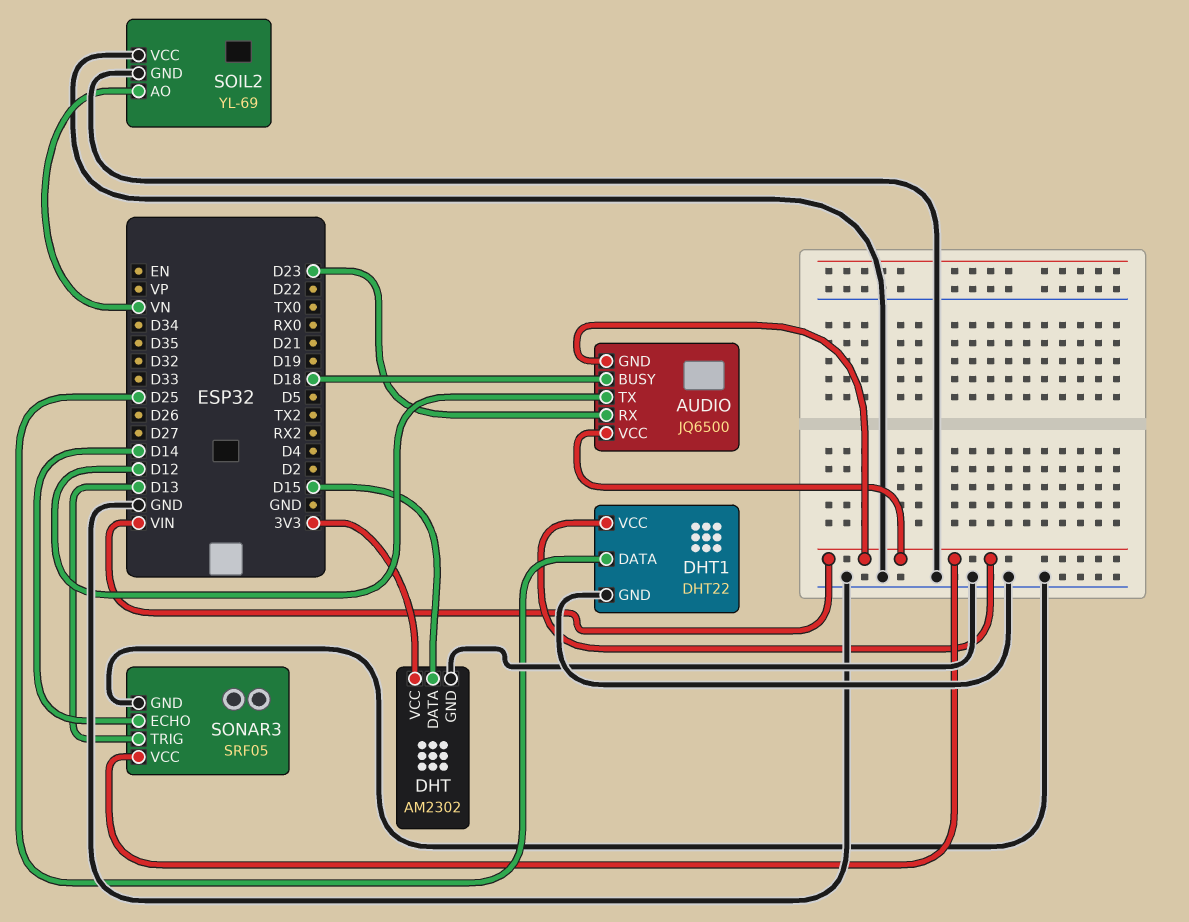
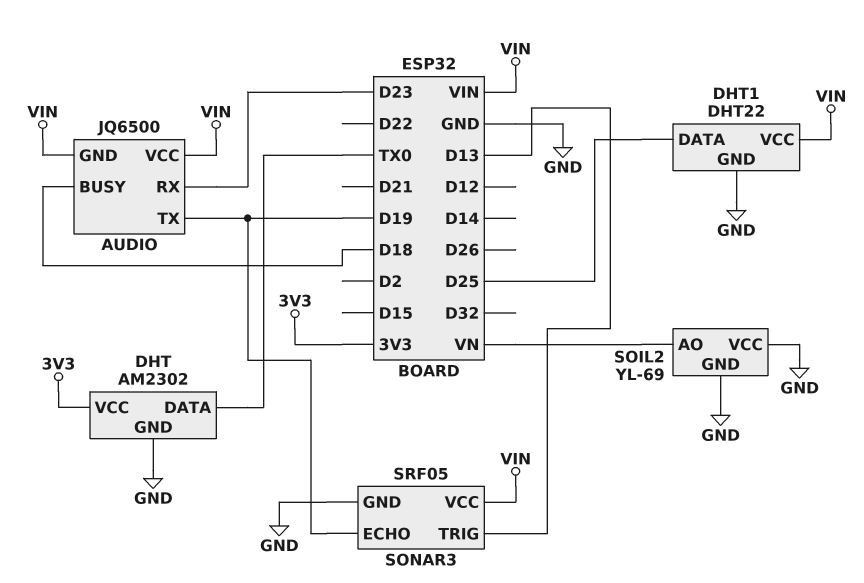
AUDIO pin TX: D12 -> D19
DHT pin DATA: D15 -> TX0
SONAR3 pin ECHO: D14 -> D19

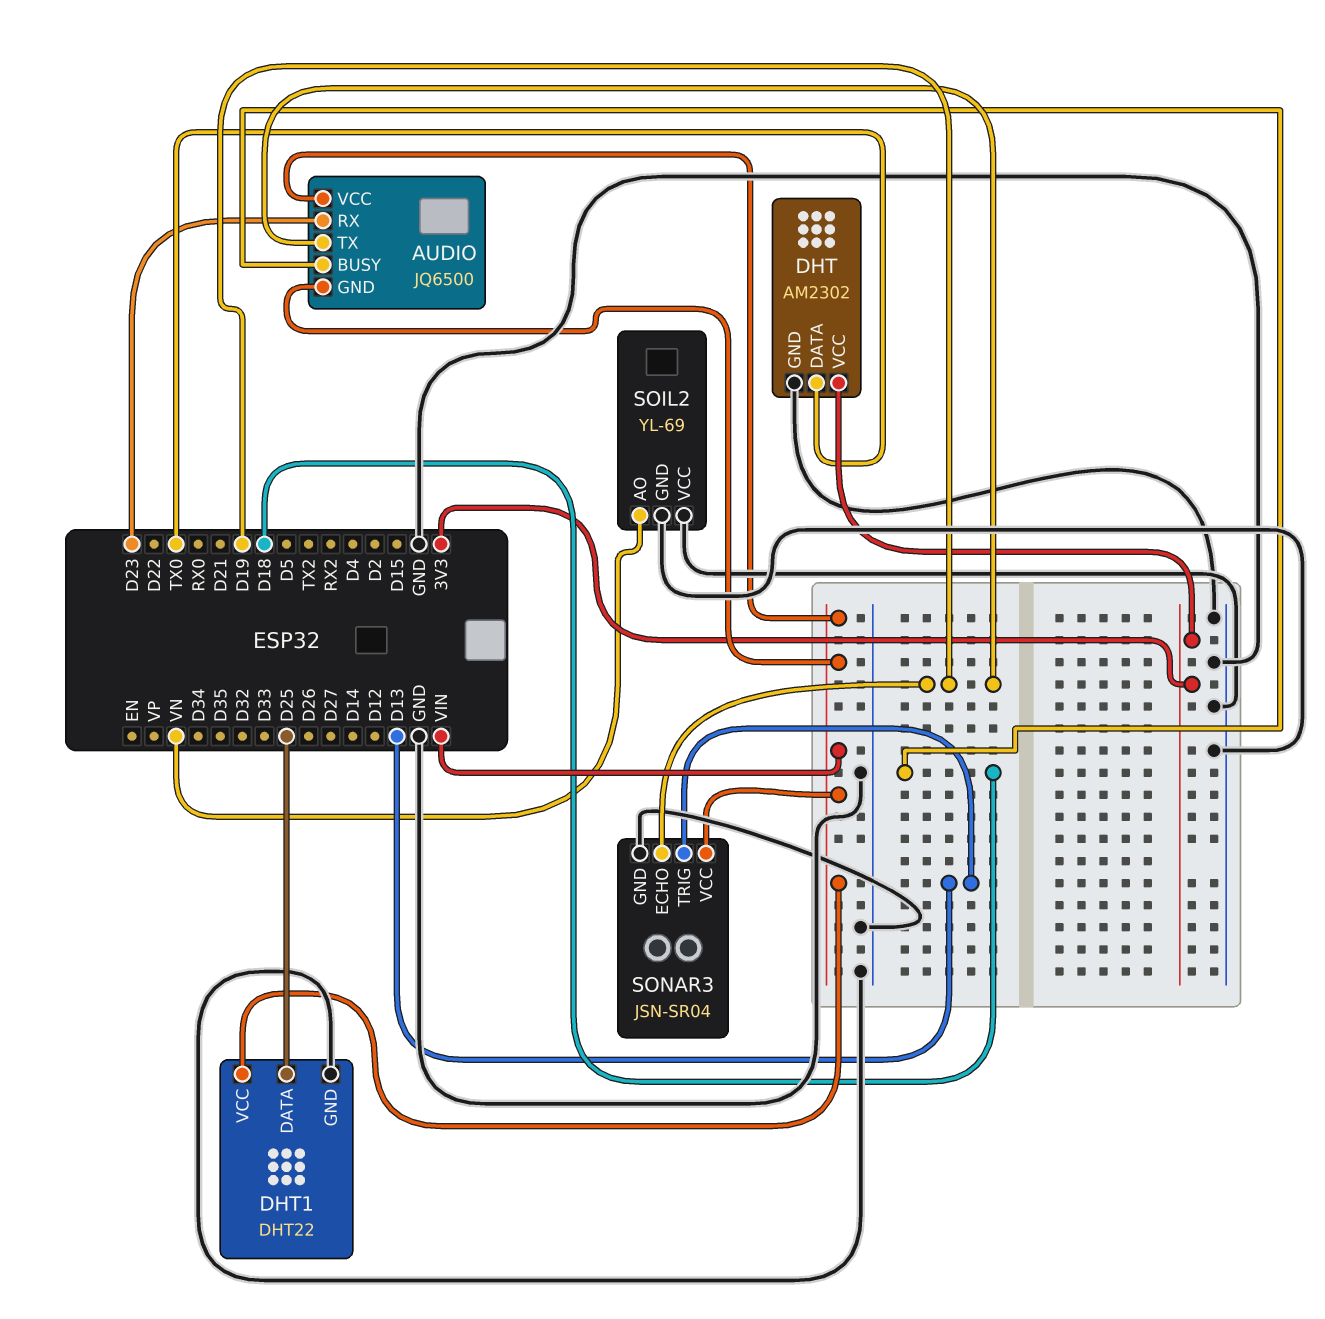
SONAR3: SRF05 -> JSN-SR04

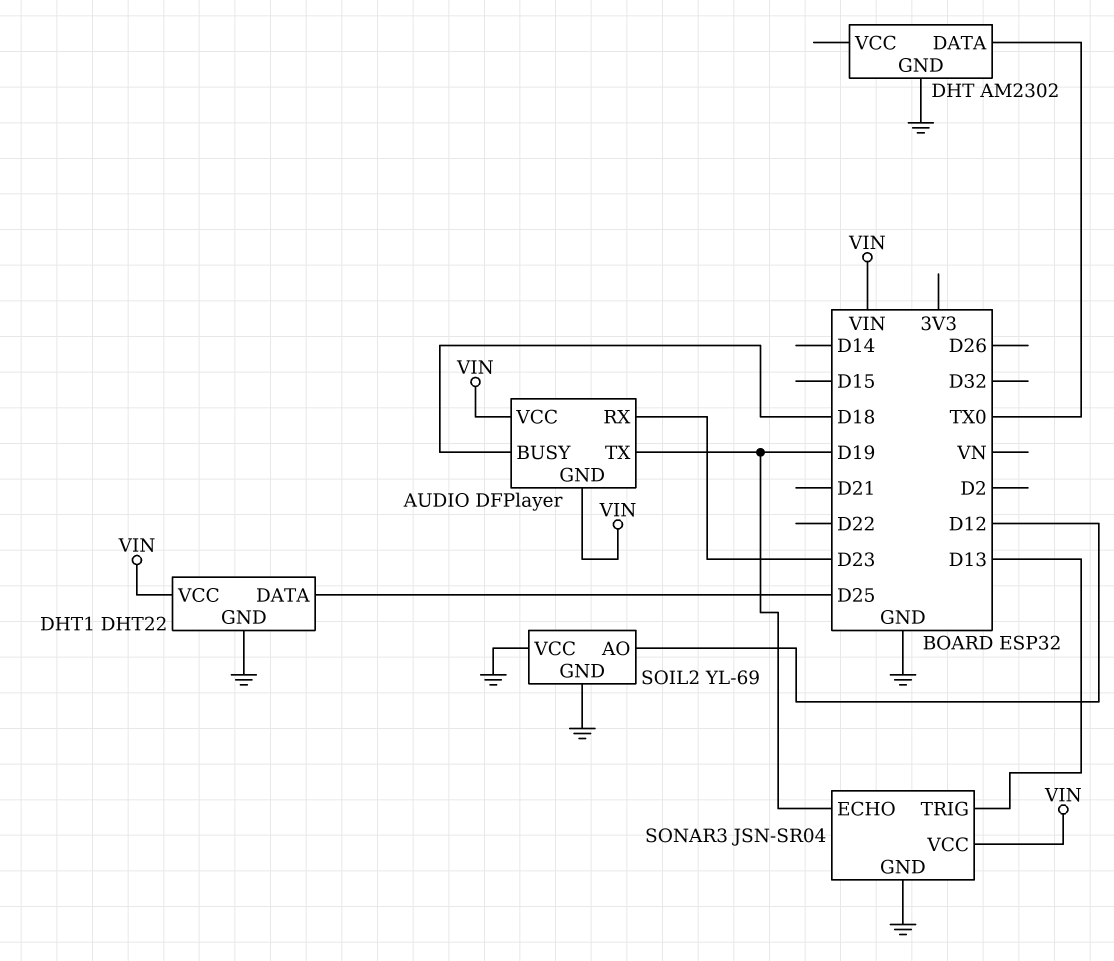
AUDIO: JQ6500 -> DFPlayer
DHT pin VCC: 3V3 -> none
SOIL2 pin AO: VN -> D12

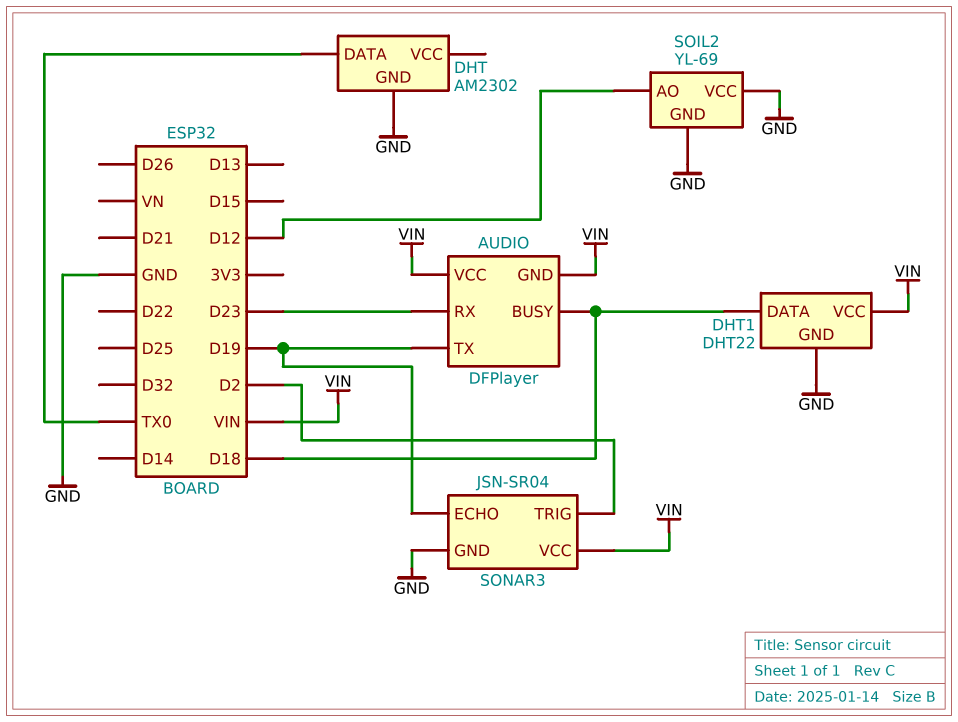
DHT1 pin DATA: D25 -> D18
SONAR3 pin TRIG: D13 -> D2

